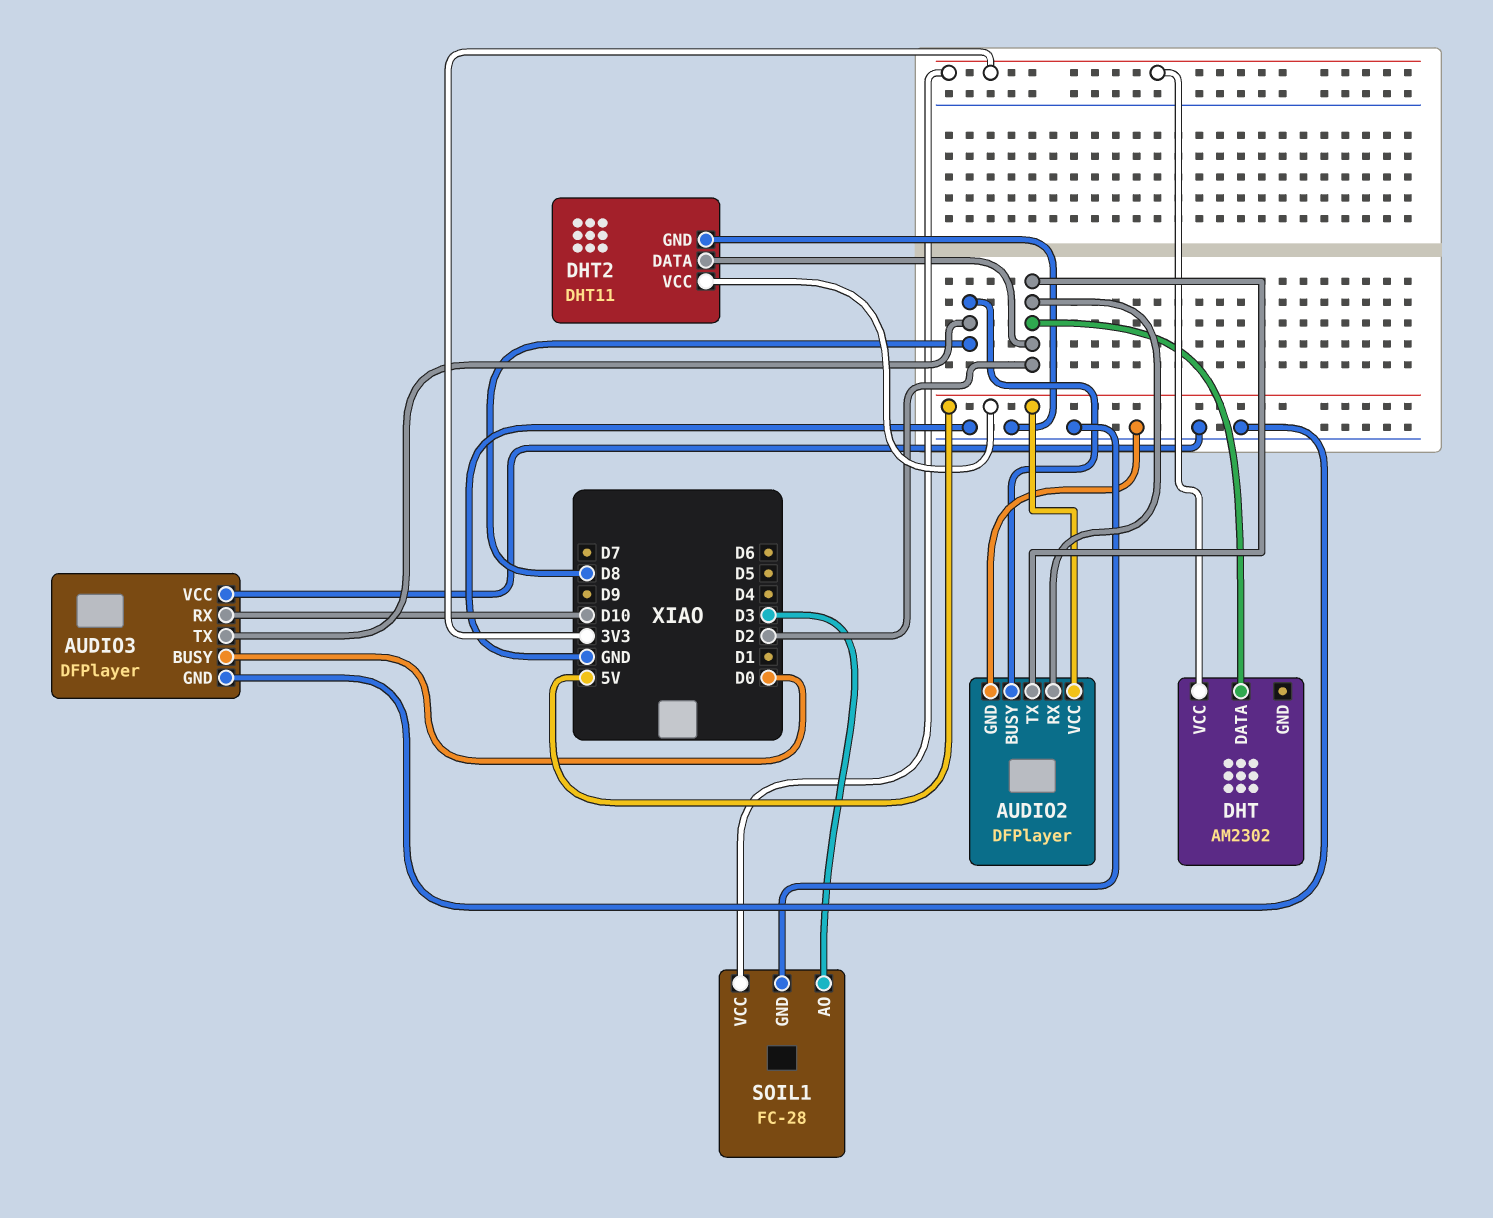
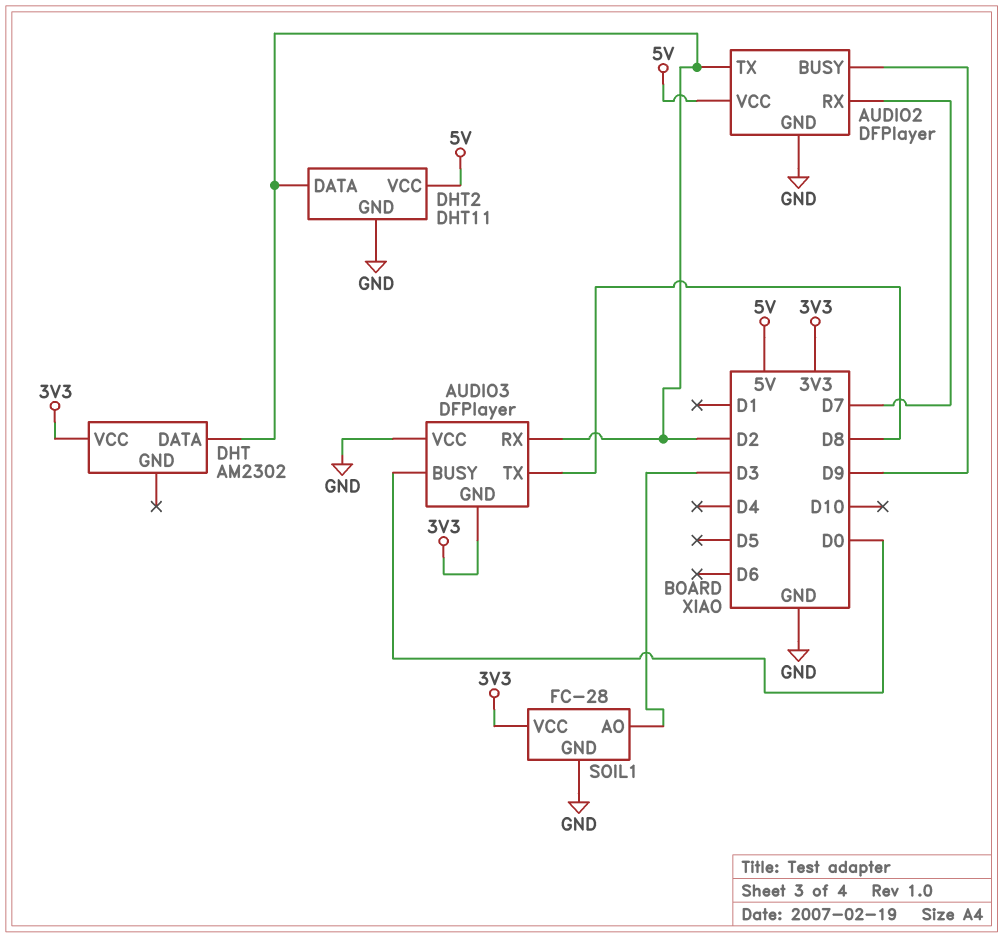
AUDIO2 pin BUSY: D8 -> D9
AUDIO2 pin RX: D2 -> D7
AUDIO3 pin GND: GND -> 3V3
AUDIO3 pin RX: D10 -> D2

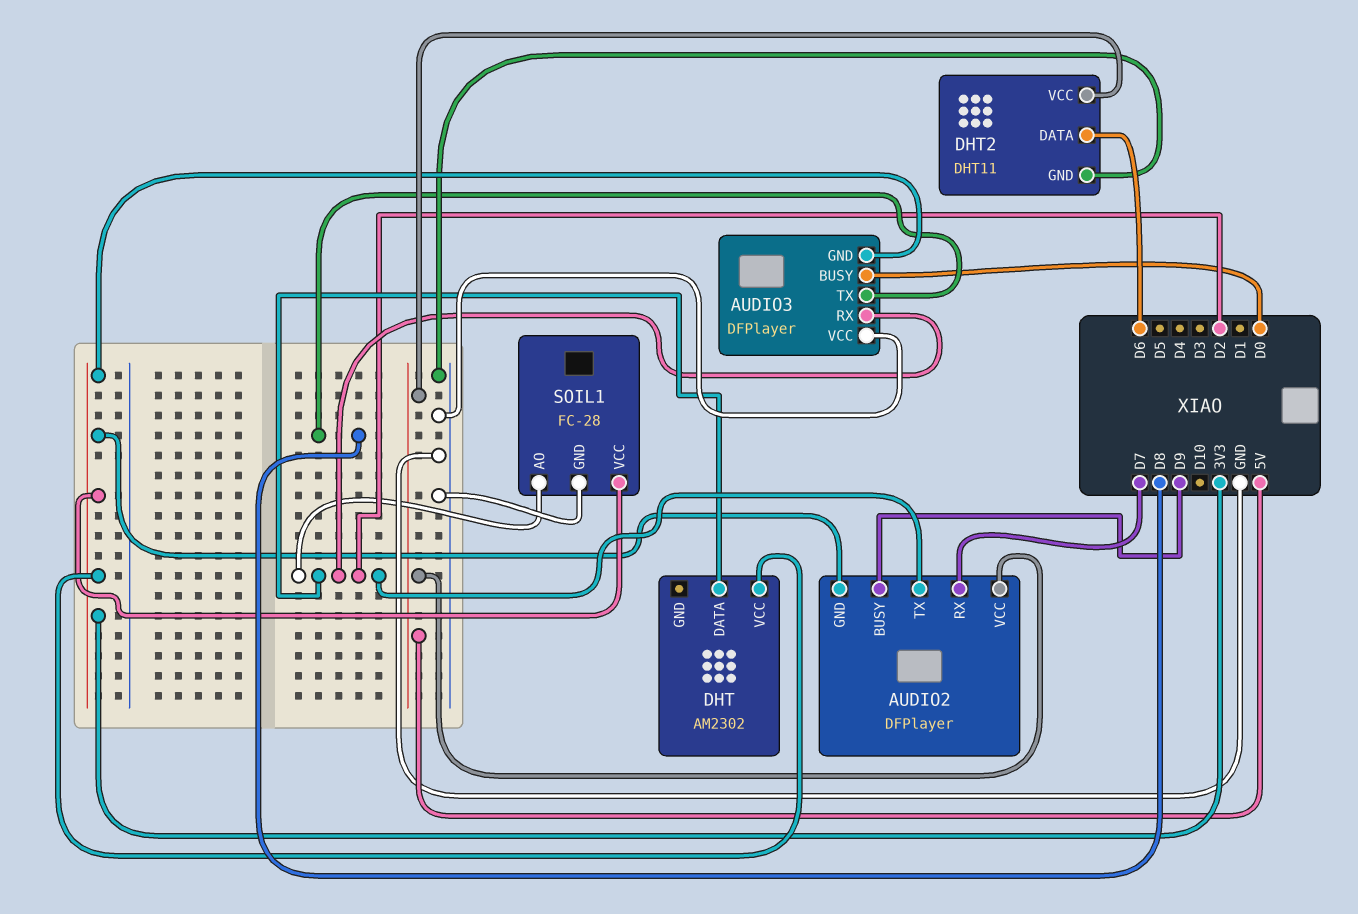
AUDIO2 pin GND: GND -> 3V3
DHT2 pin DATA: D2 -> D6
SOIL1 pin AO: D3 -> D2

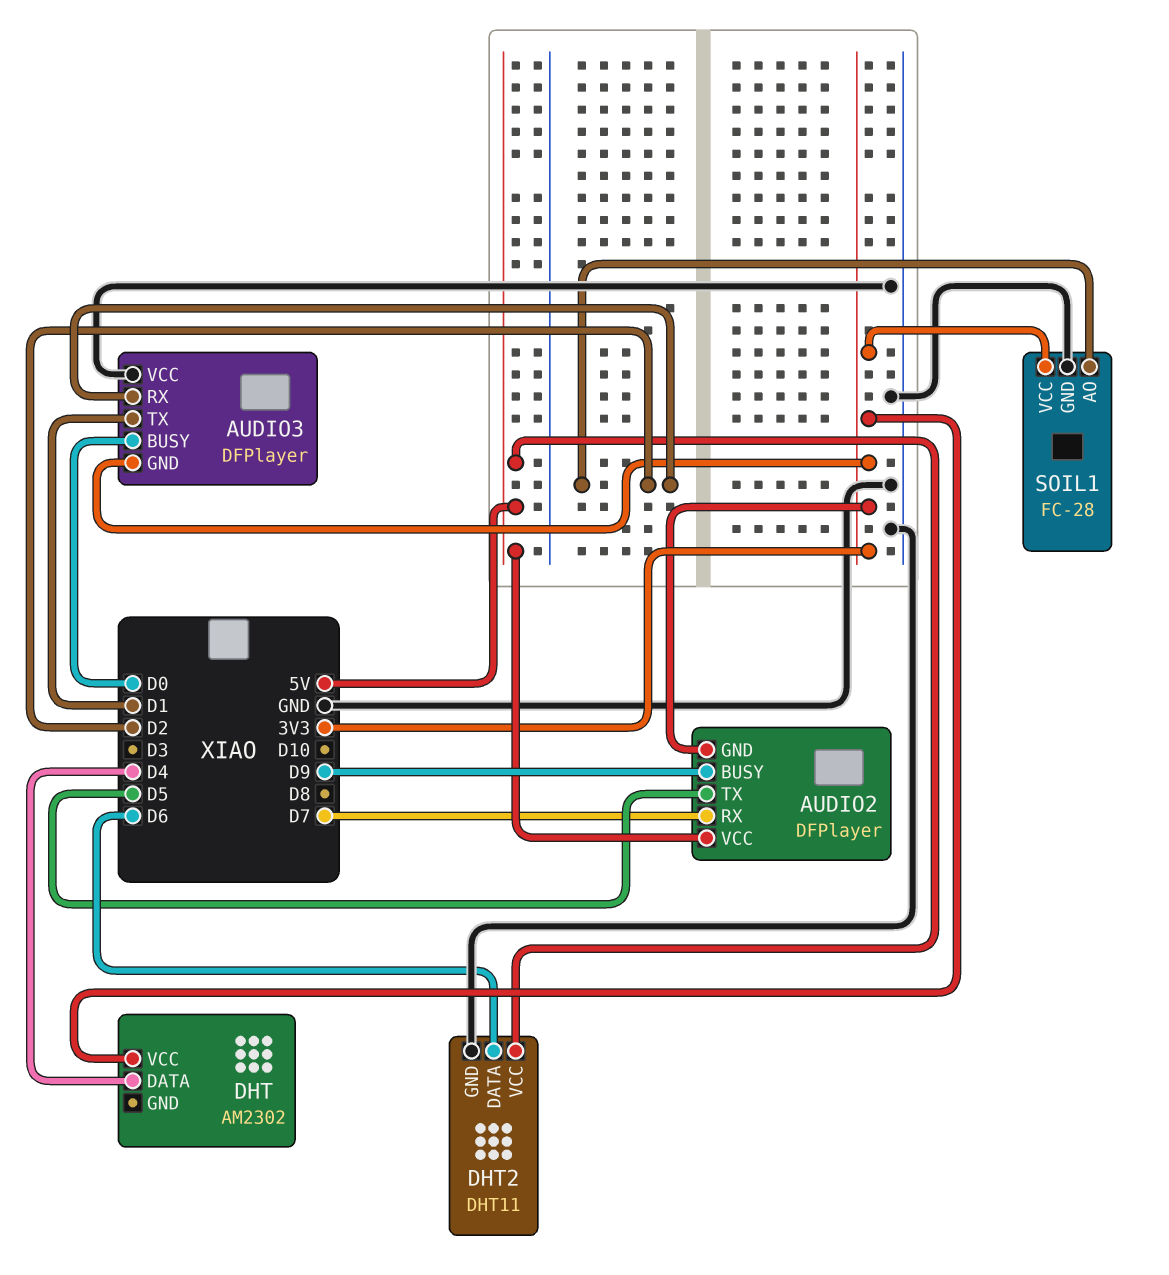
AUDIO2 pin TX: D2 -> D5
AUDIO3 pin TX: D8 -> D1
DHT pin DATA: D2 -> D4

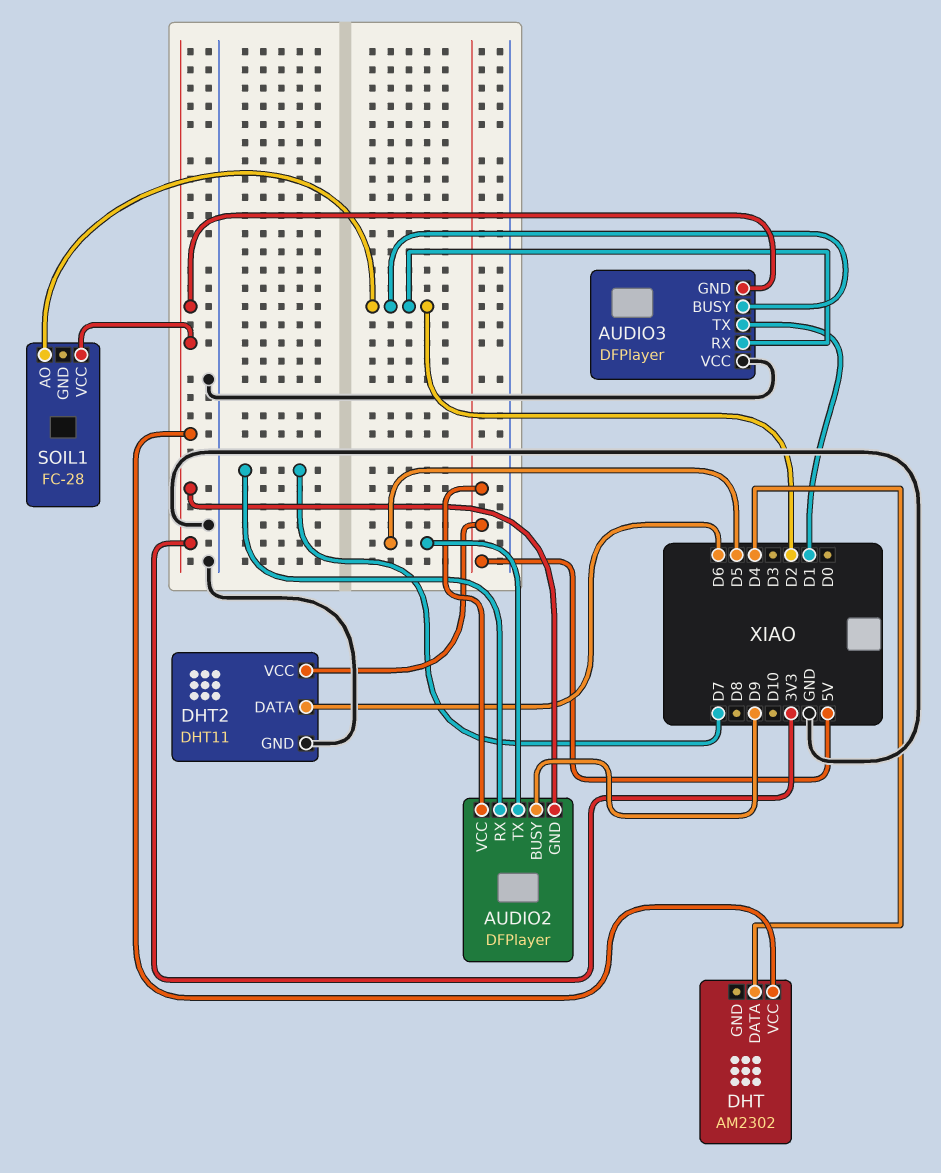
AUDIO3 pin BUSY: D0 -> D2
SOIL1 pin GND: GND -> none

